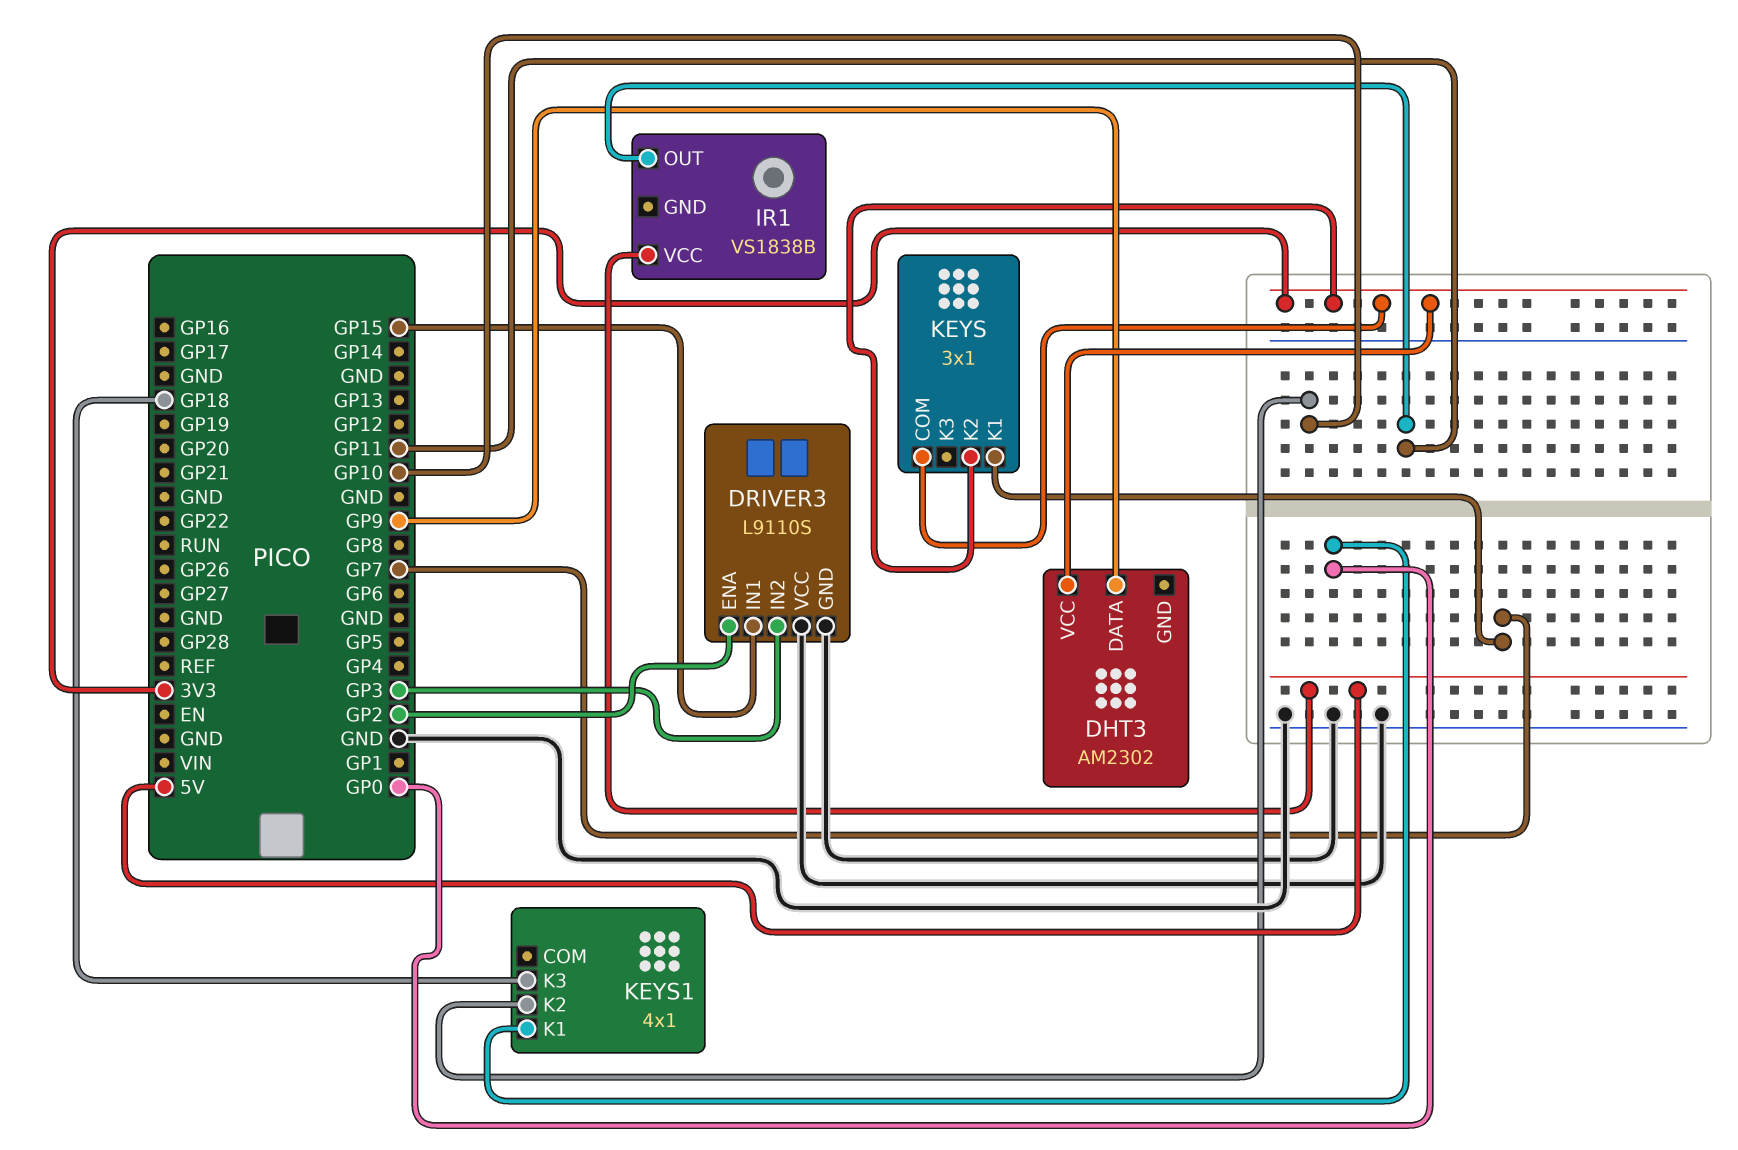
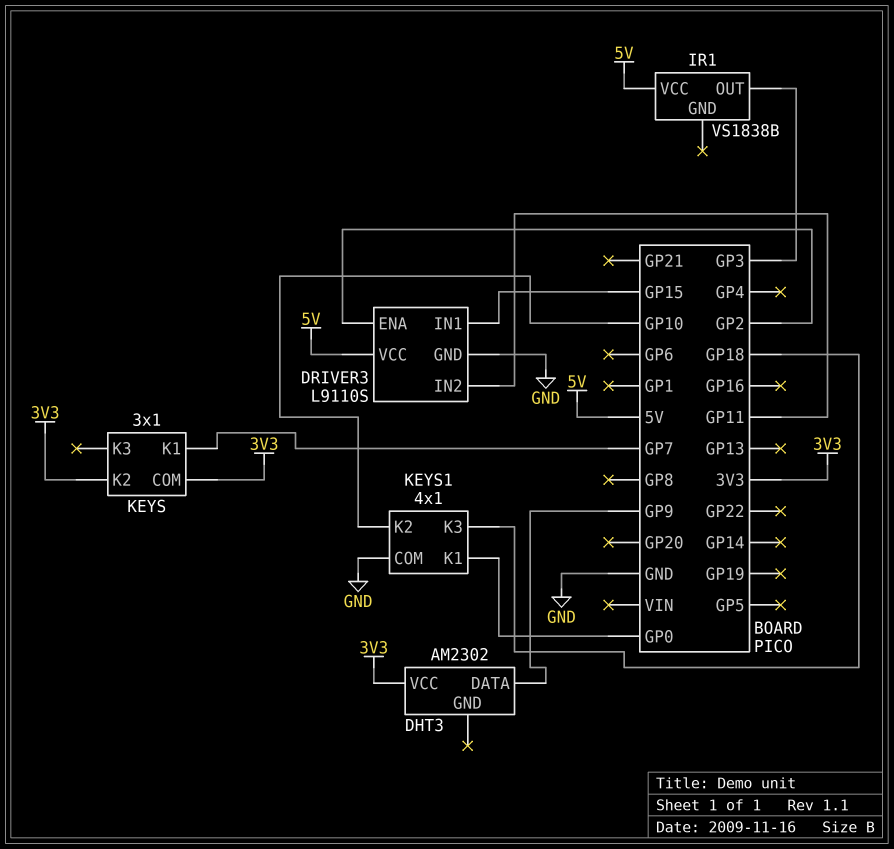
DRIVER3 pin IN2: GP3 -> GP11
DRIVER3 pin VCC: GND -> 5V
IR1 pin OUT: GP11 -> GP3
KEYS1 pin COM: none -> GND

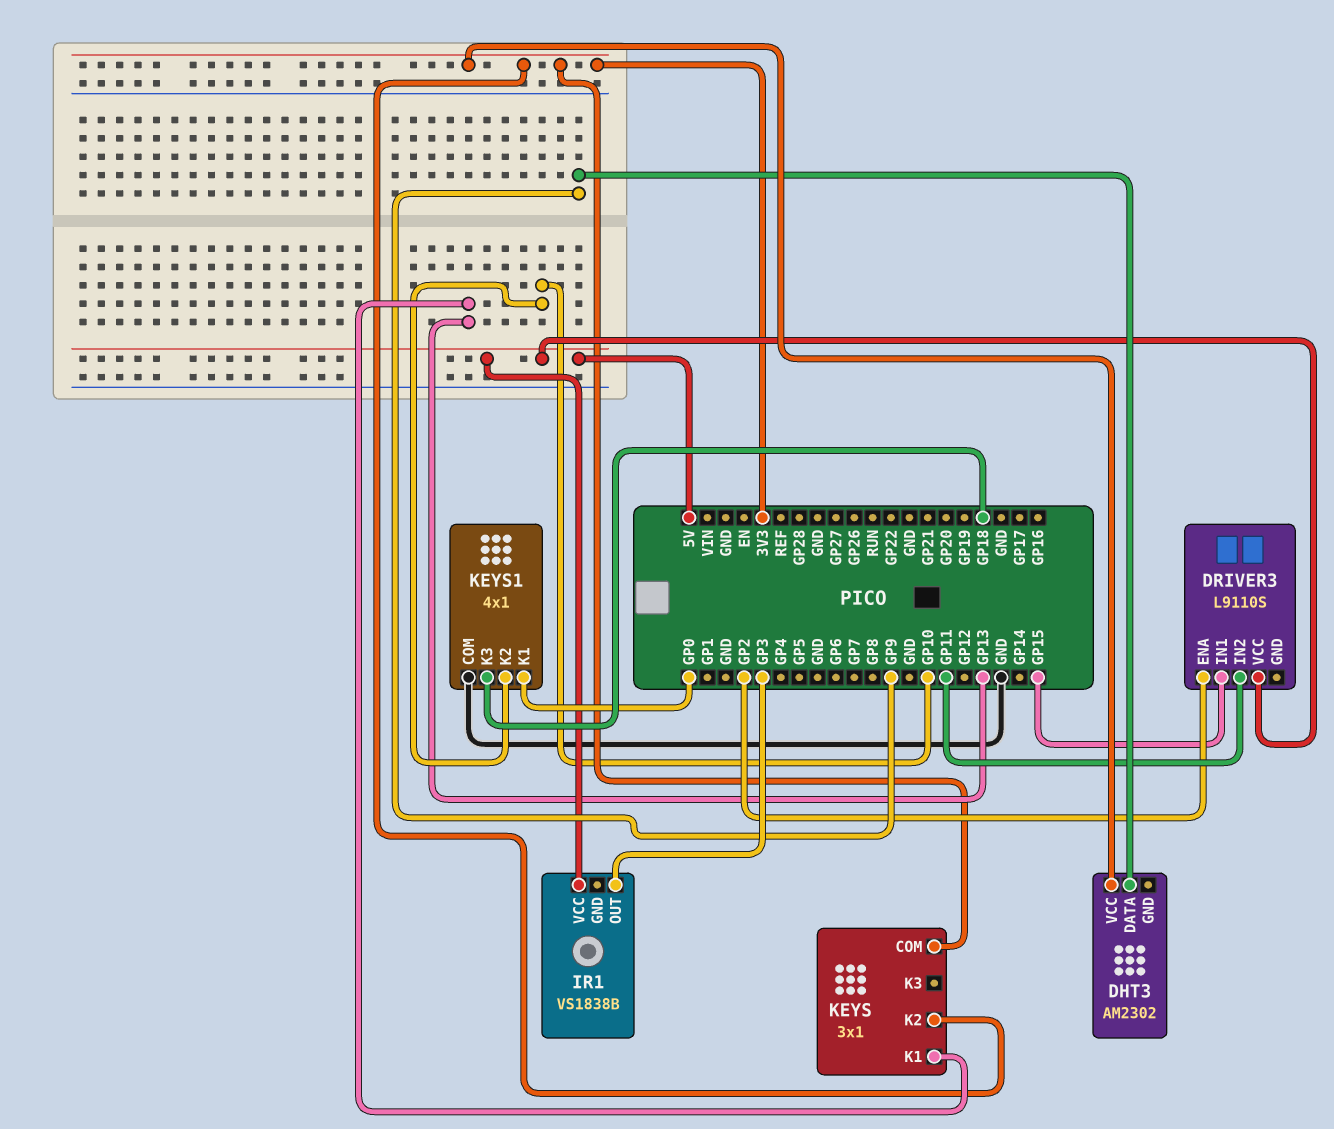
DRIVER3 pin GND: GND -> none
KEYS pin K1: GP7 -> GP13

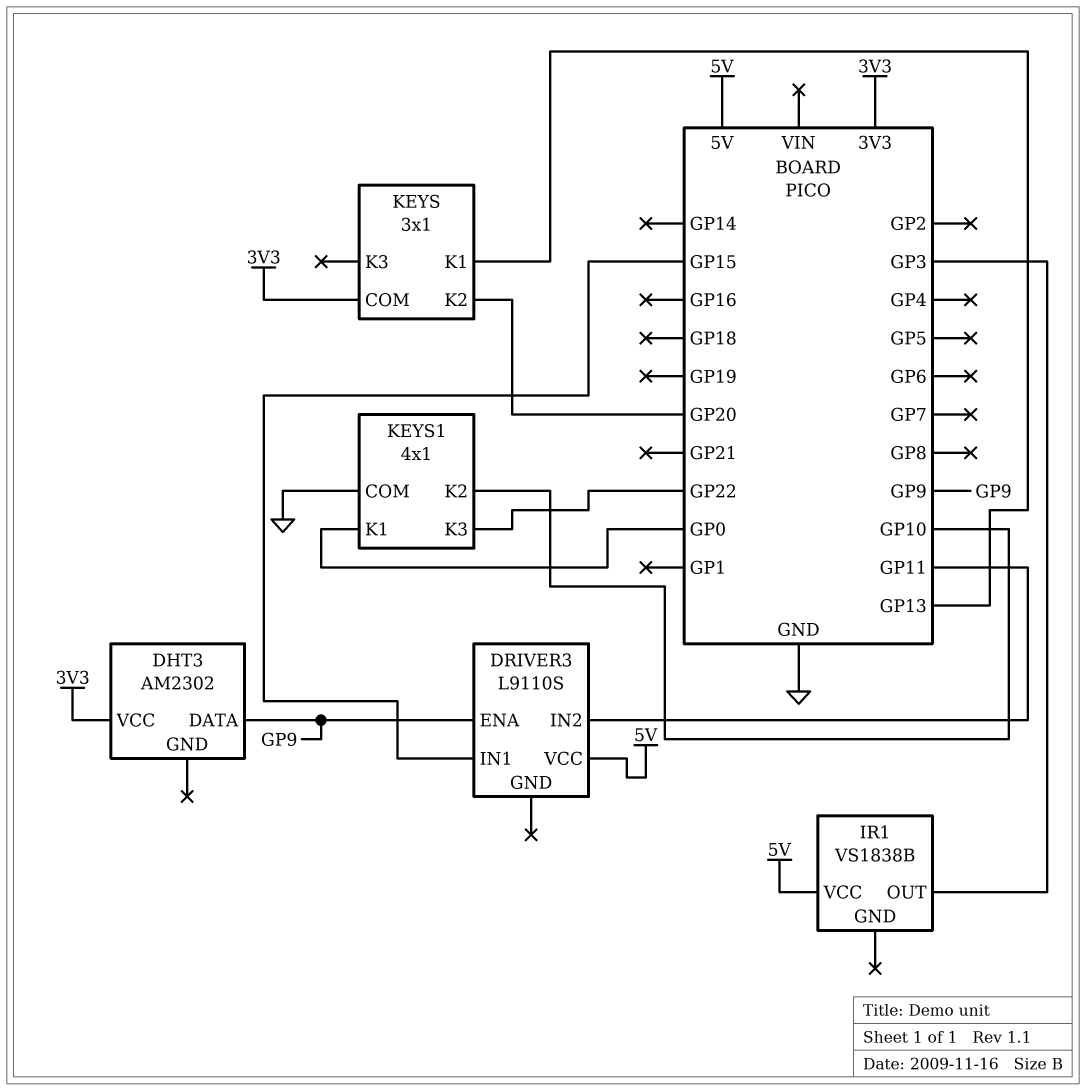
DRIVER3 pin ENA: GP2 -> GP9
KEYS pin K2: 3V3 -> GP20
KEYS1 pin K3: GP18 -> GP22

